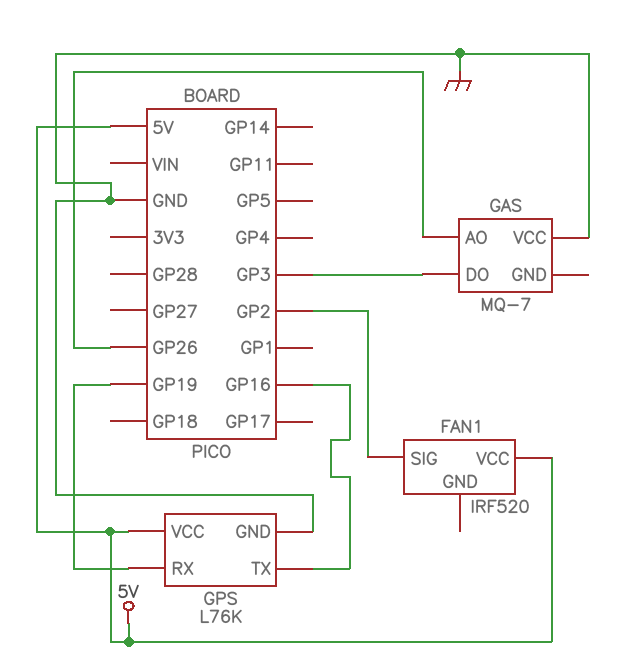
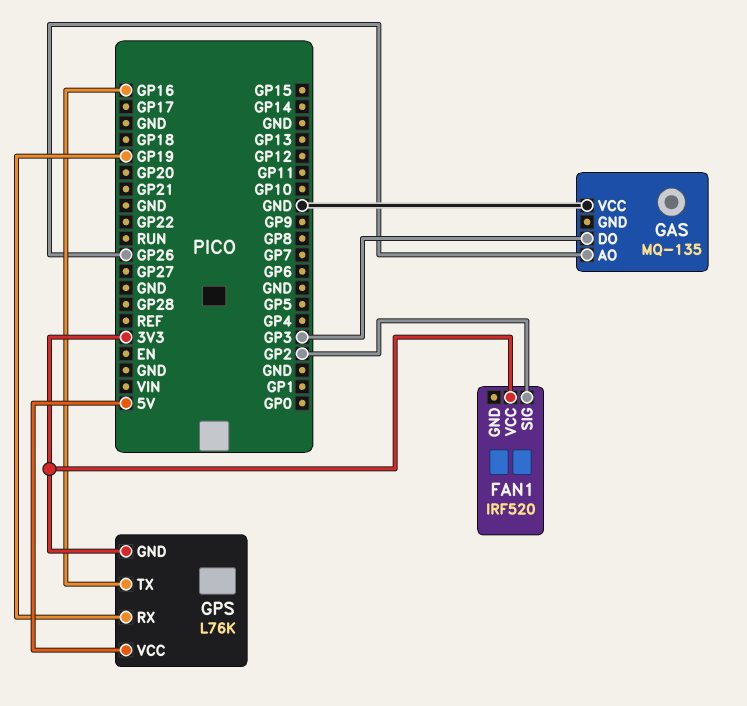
FAN1 pin VCC: 5V -> 3V3
GAS: MQ-7 -> MQ-135
GPS pin GND: GND -> 3V3

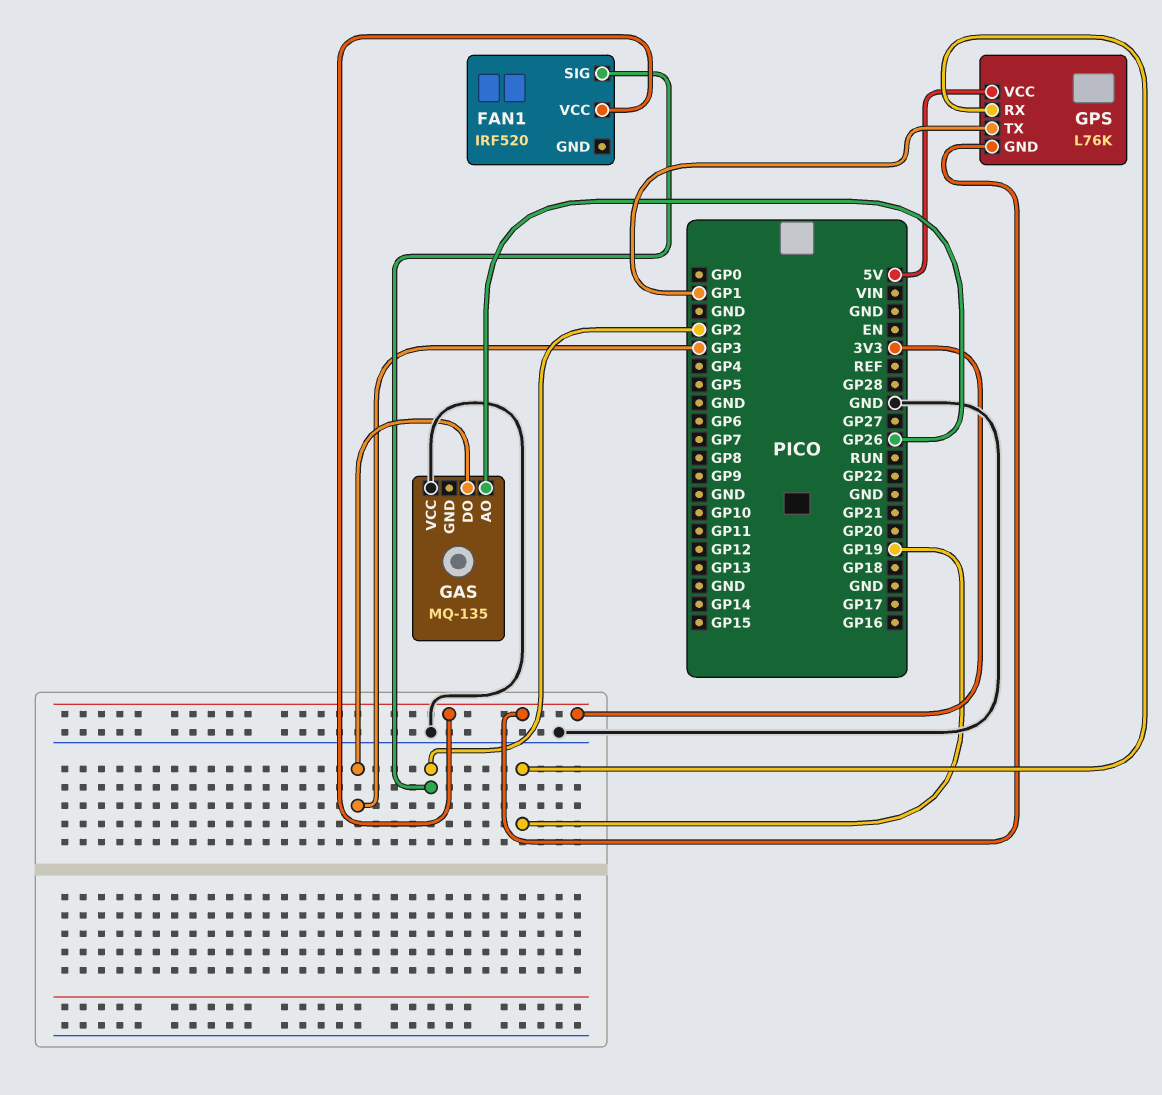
GPS pin TX: GP16 -> GP1

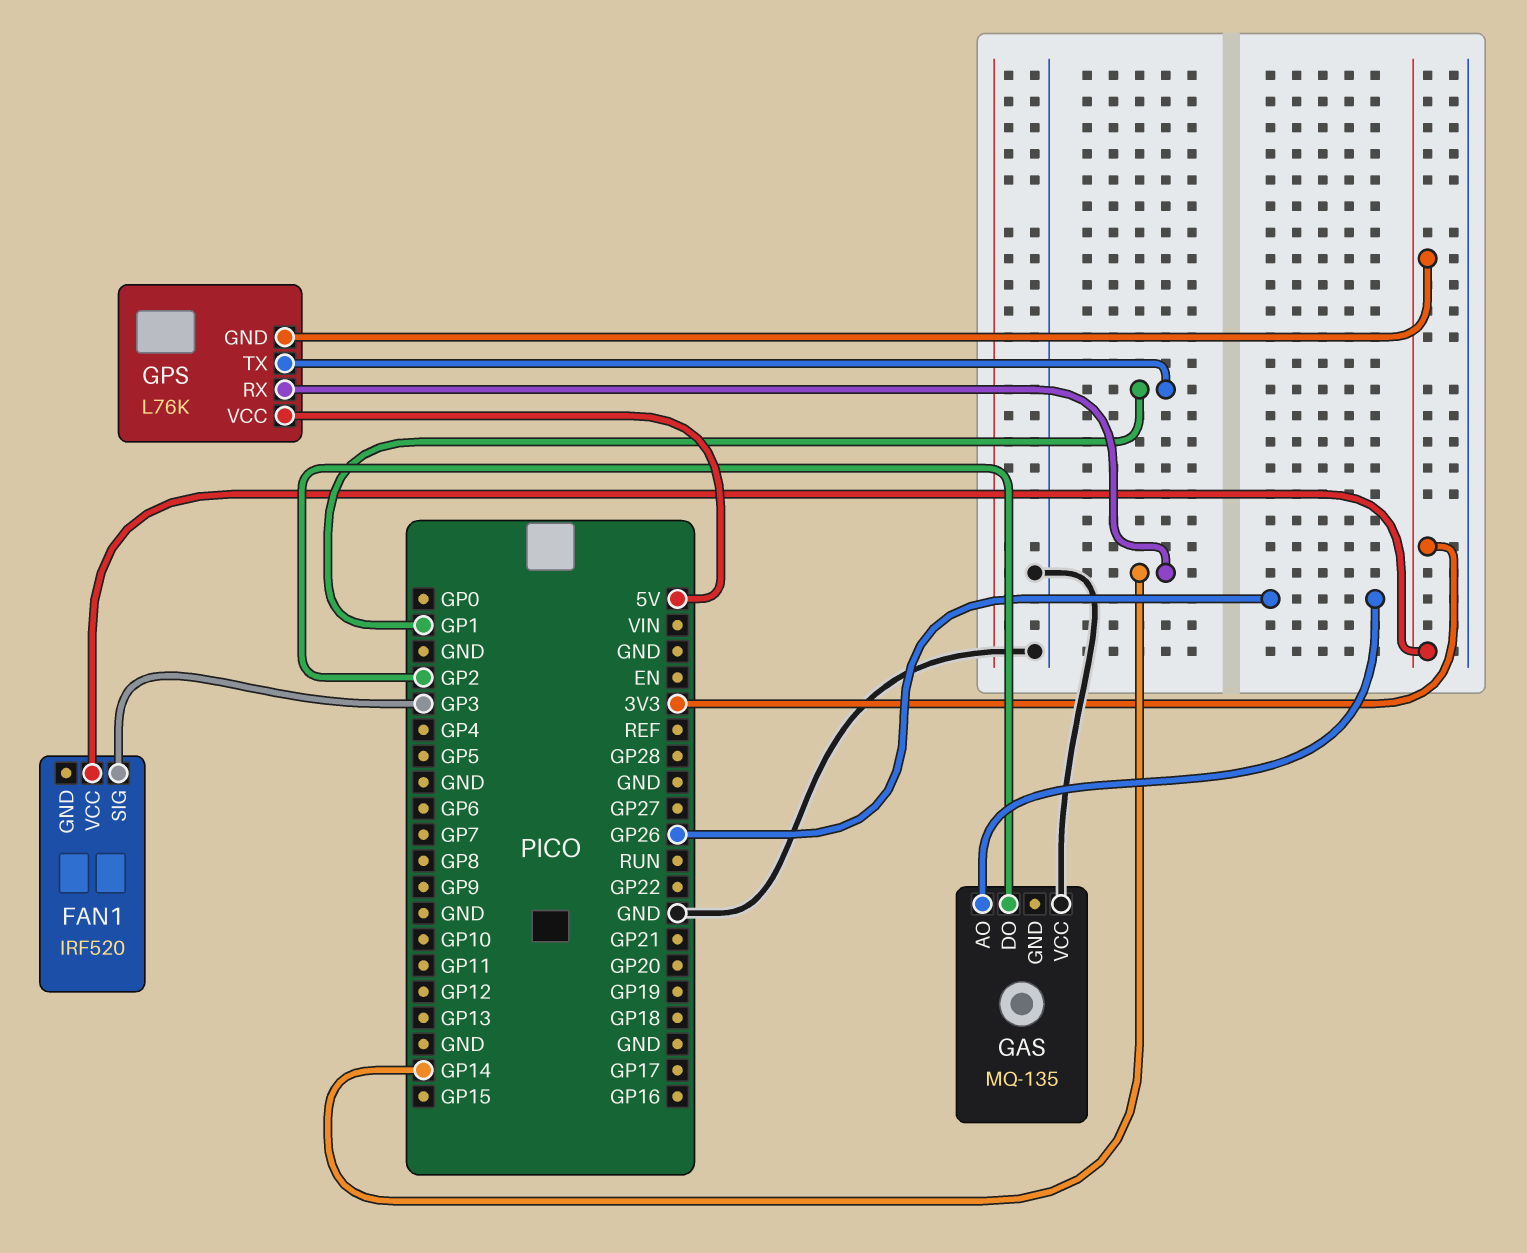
FAN1 pin SIG: GP2 -> GP3
GAS pin DO: GP3 -> GP2
GPS pin RX: GP19 -> GP14

